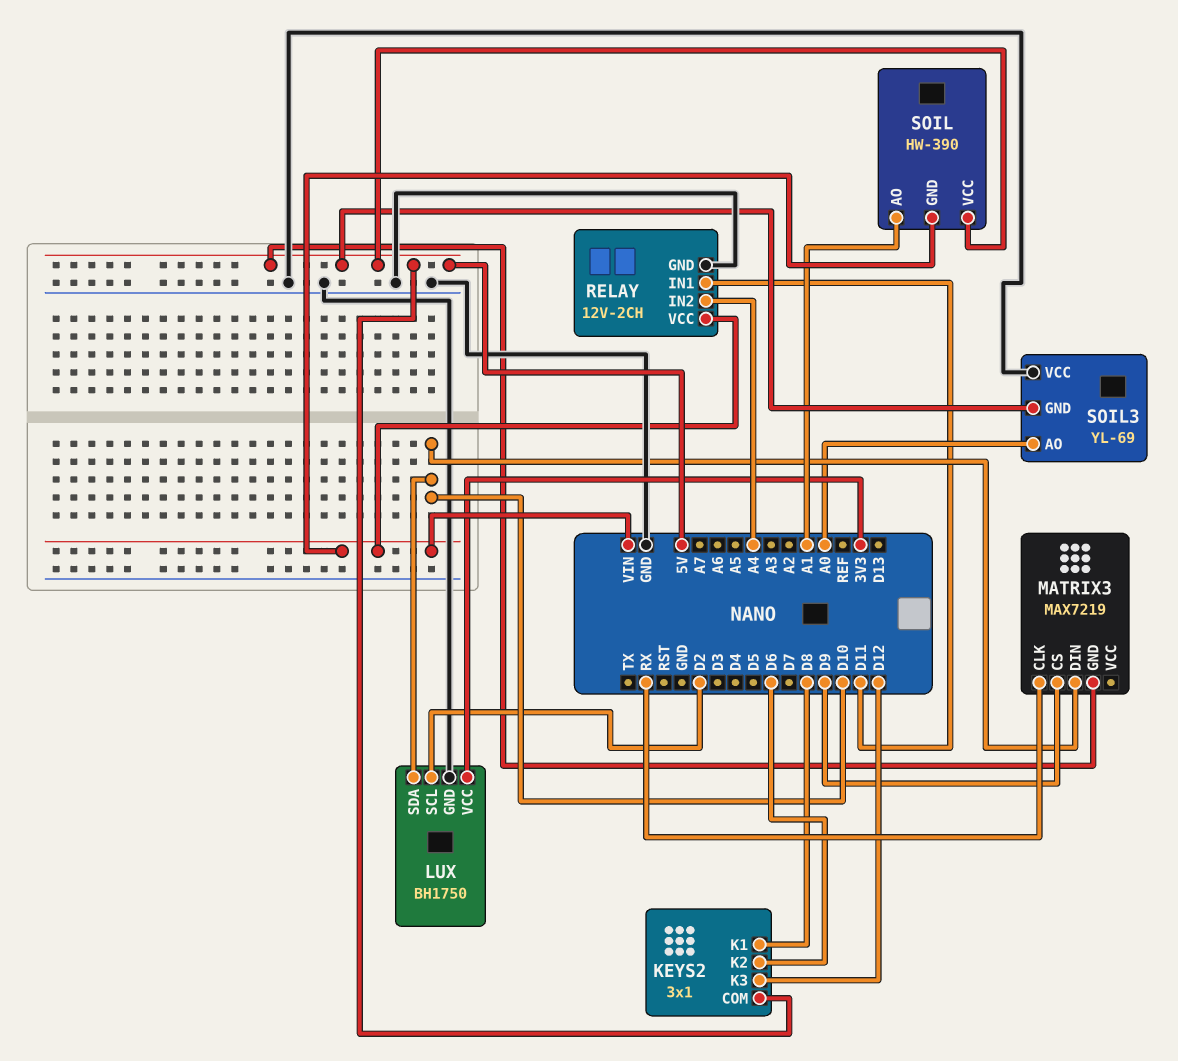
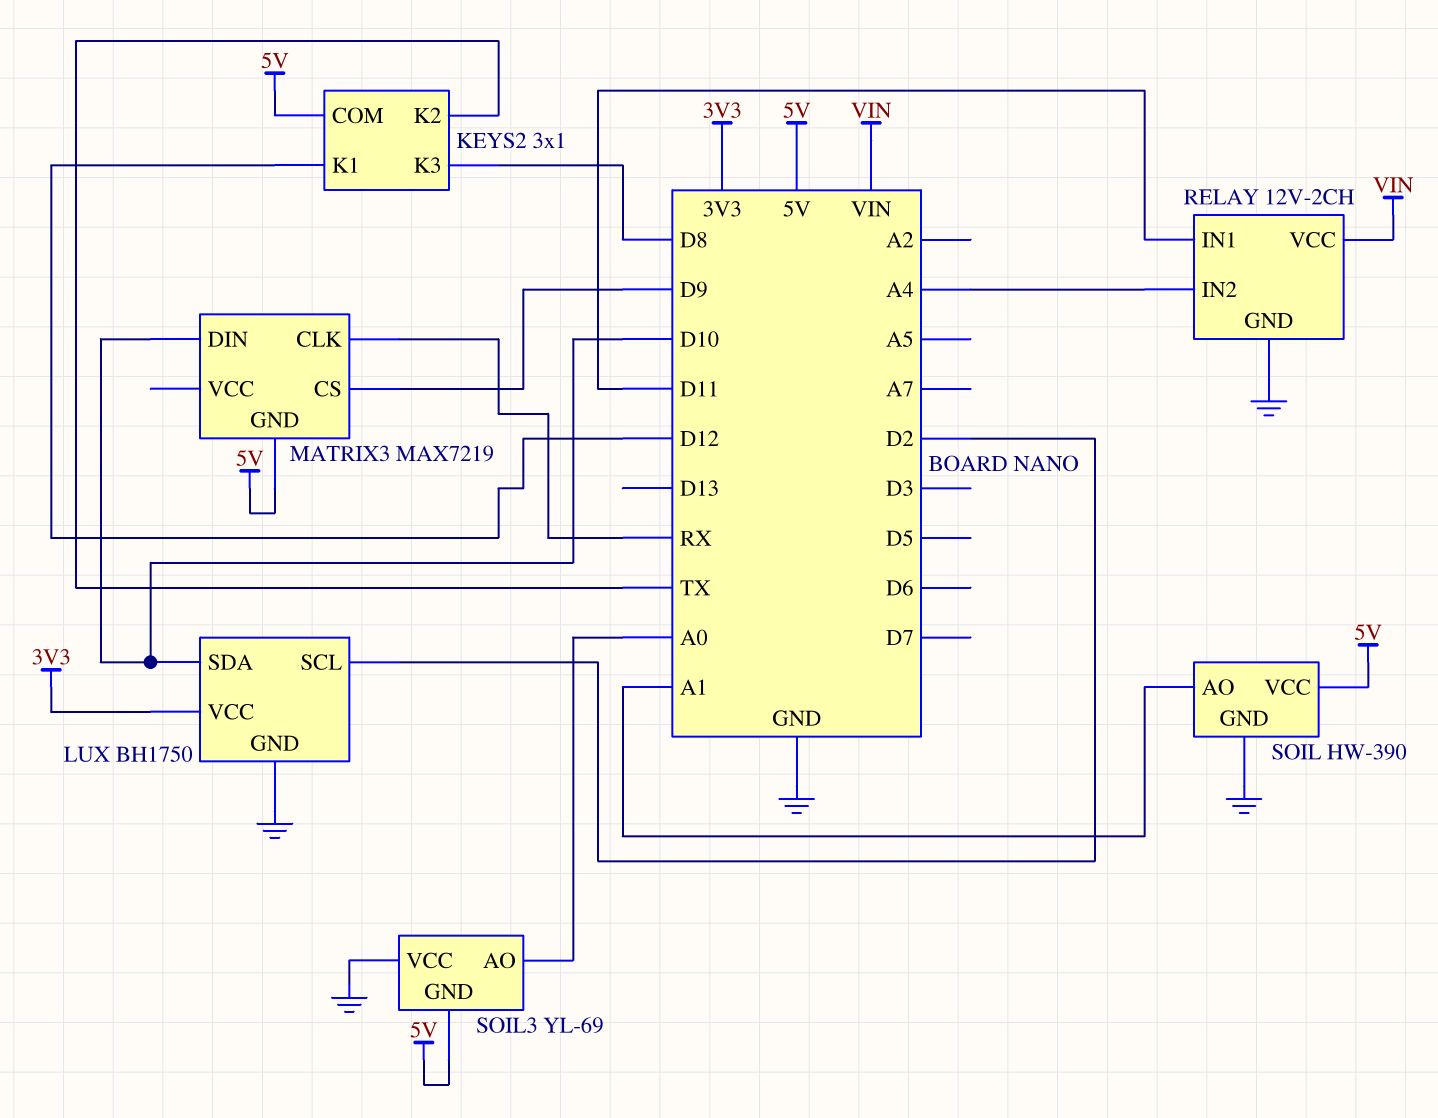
KEYS2 pin K1: D8 -> D12
KEYS2 pin K2: D6 -> TX
KEYS2 pin K3: D12 -> D8
SOIL pin GND: VIN -> GND

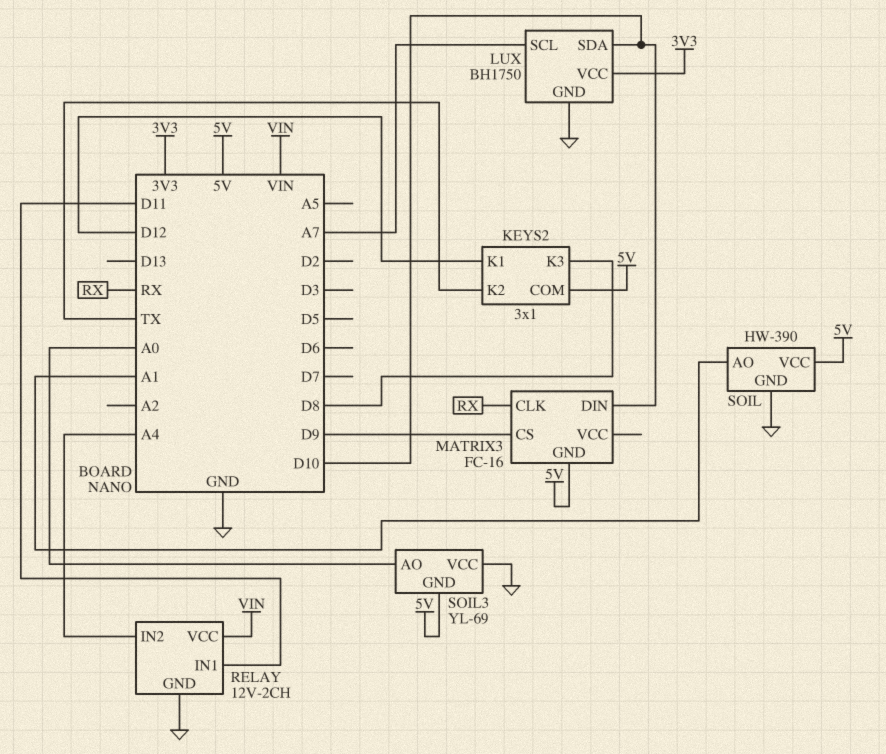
LUX pin SCL: D2 -> A7
MATRIX3: MAX7219 -> FC-16

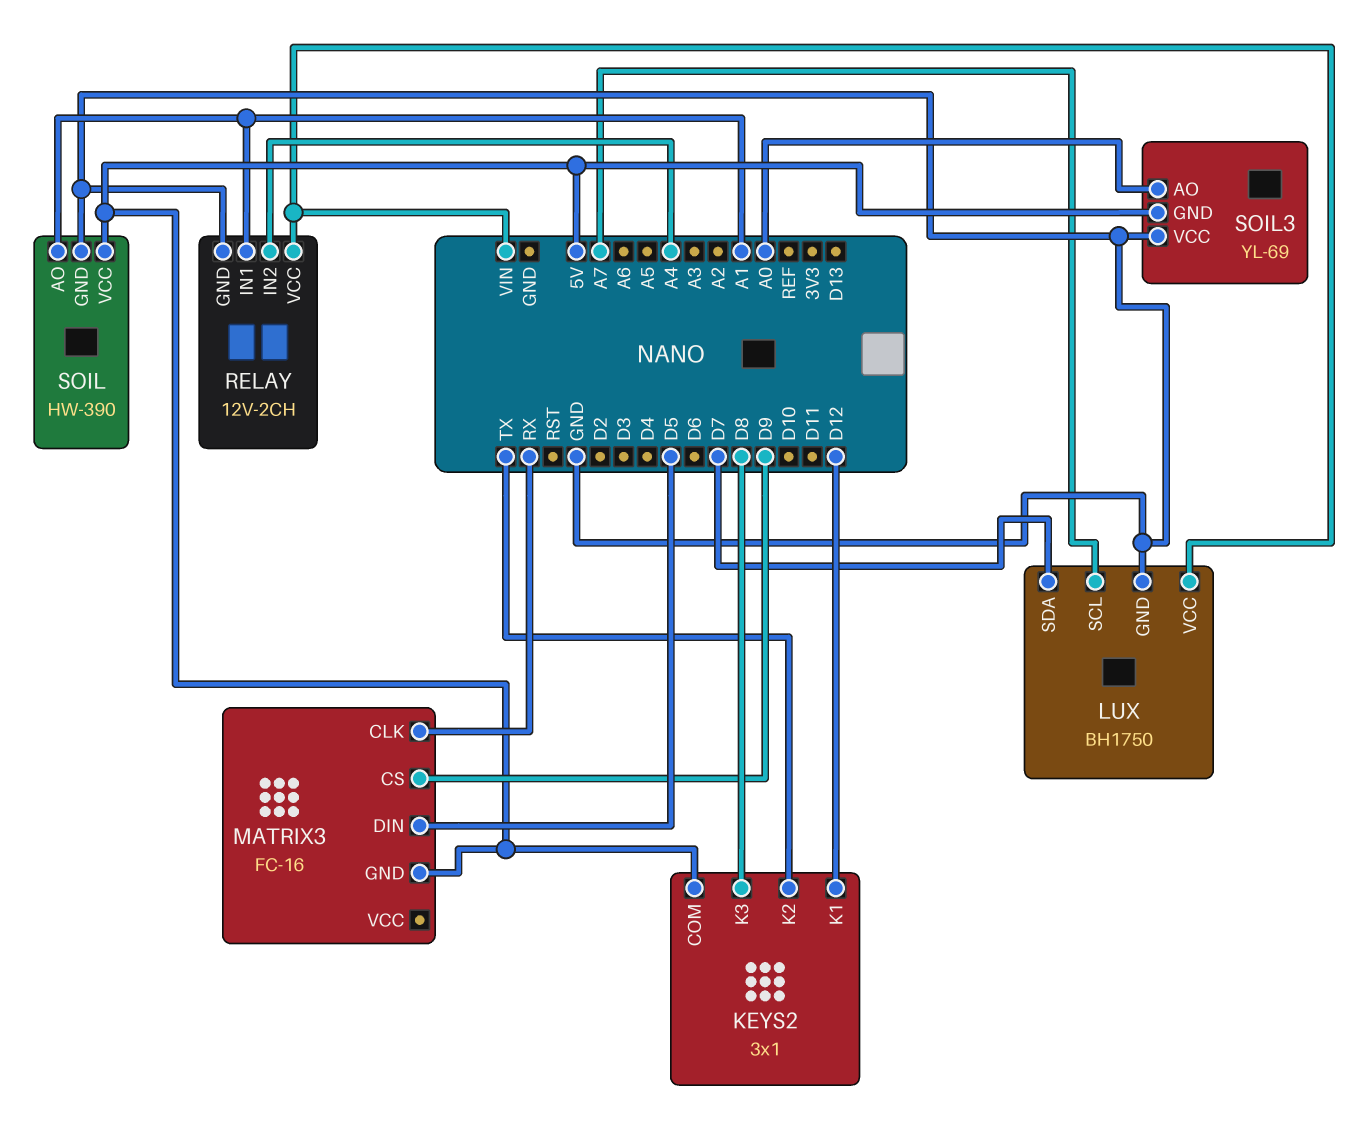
LUX pin SDA: D10 -> D7
LUX pin VCC: 3V3 -> VIN
MATRIX3 pin DIN: D10 -> D5
RELAY pin IN1: D11 -> A1

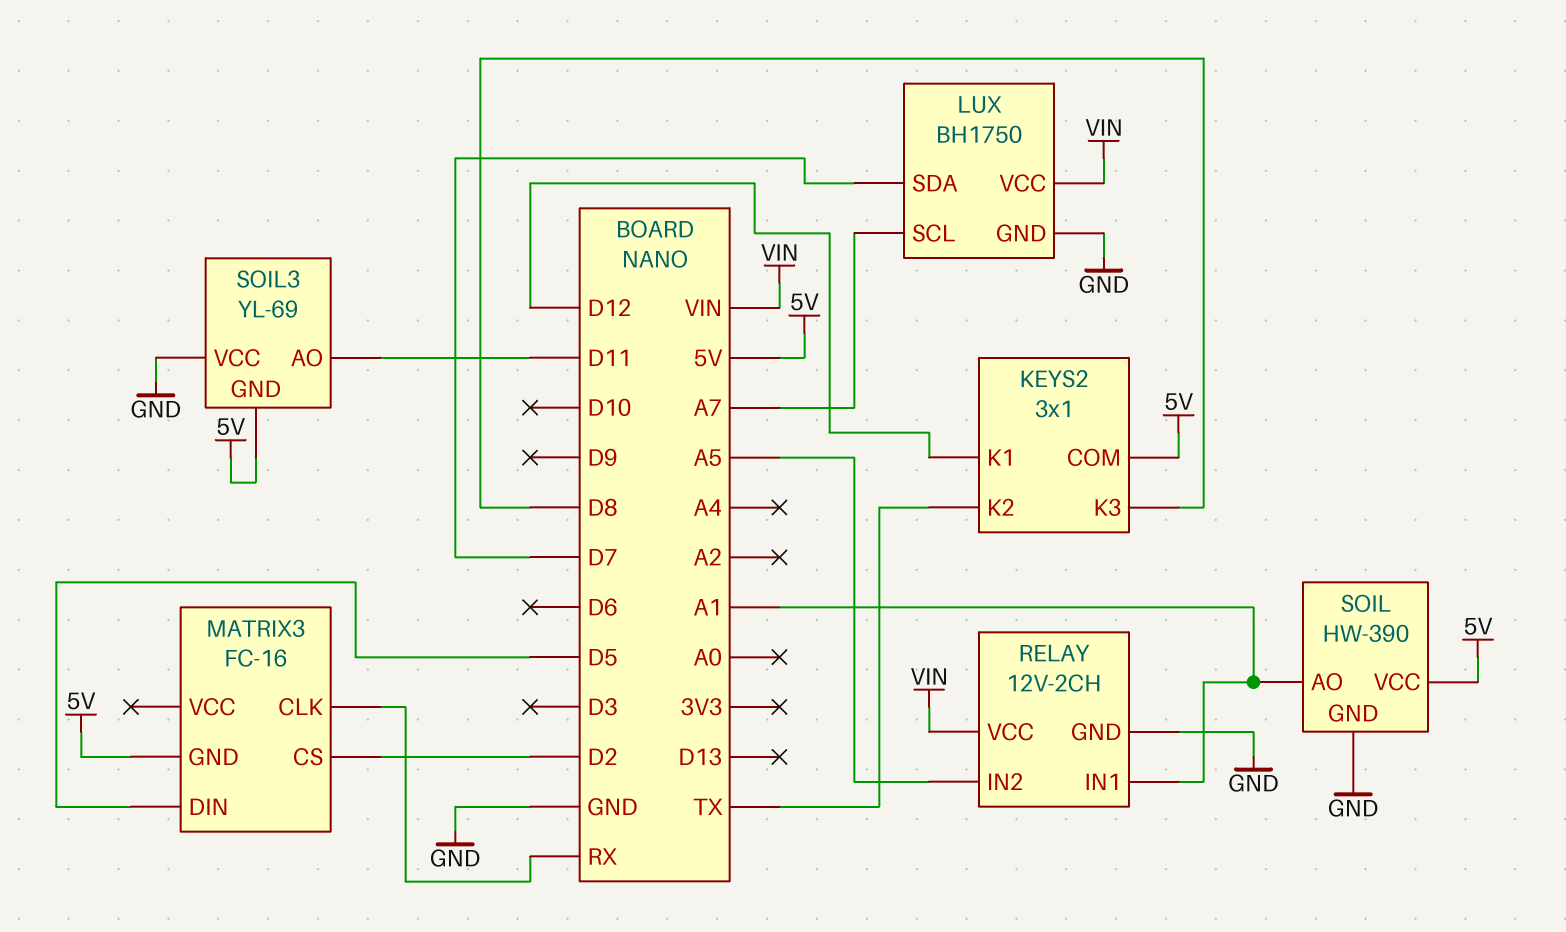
MATRIX3 pin CS: D9 -> D2
RELAY pin IN2: A4 -> A5
SOIL3 pin AO: A0 -> D11

